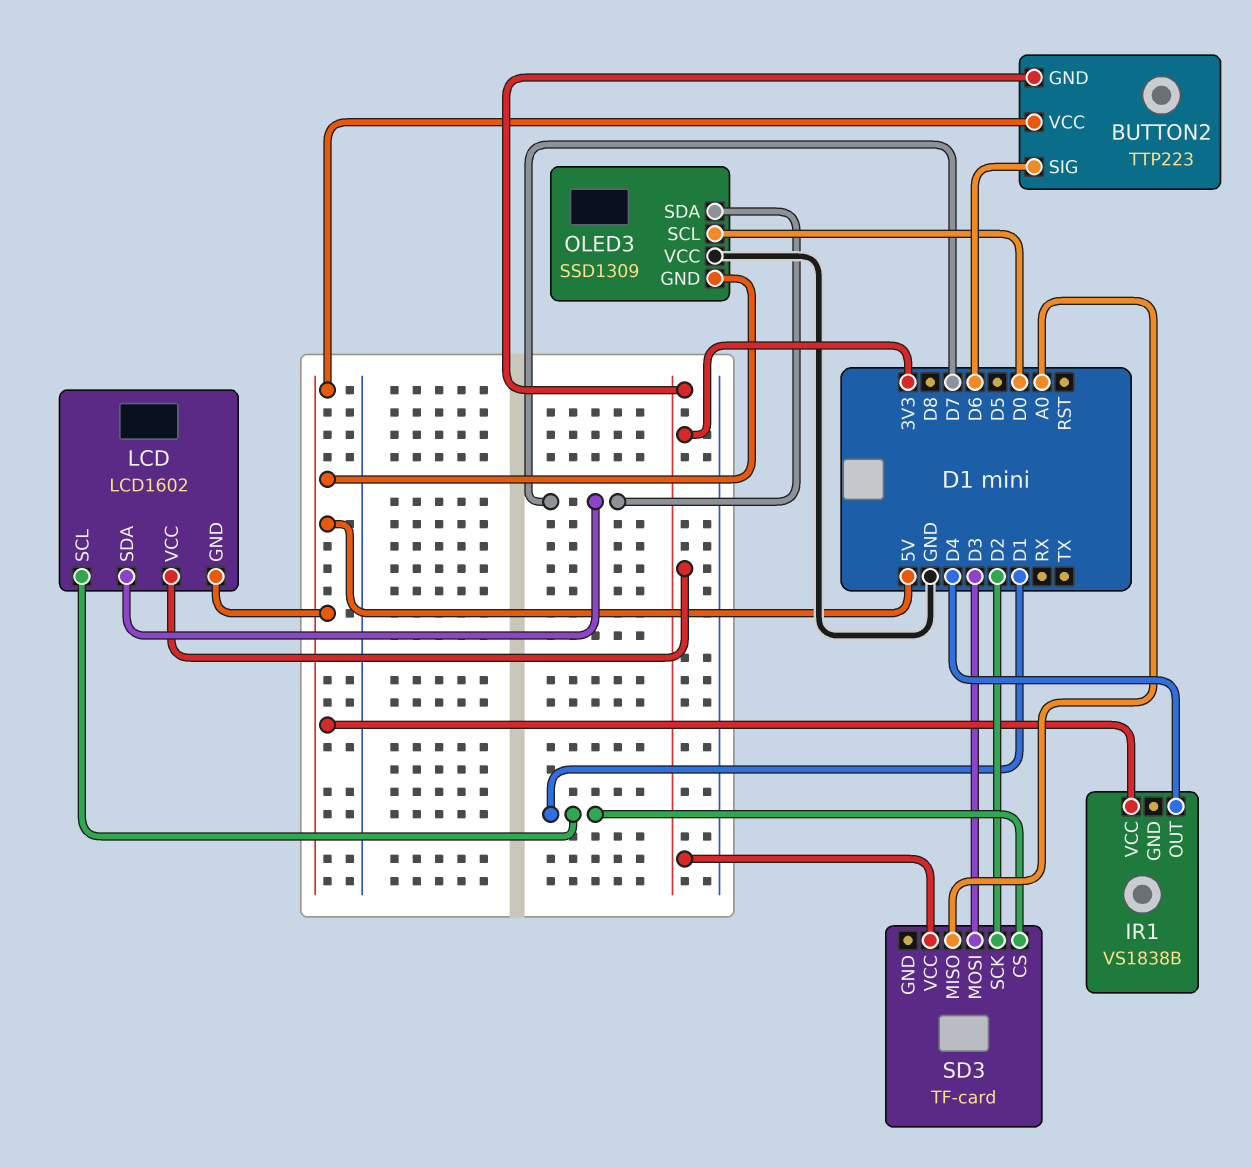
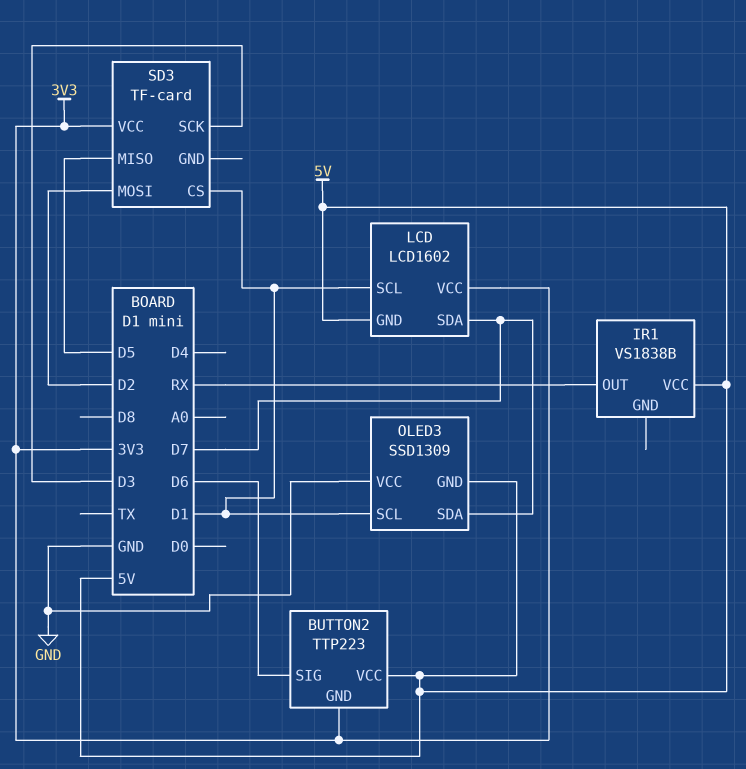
IR1 pin OUT: D4 -> RX
OLED3 pin SCL: D0 -> D1
SD3 pin MISO: A0 -> D5
SD3 pin MOSI: D3 -> D2
SD3 pin SCK: D2 -> D3

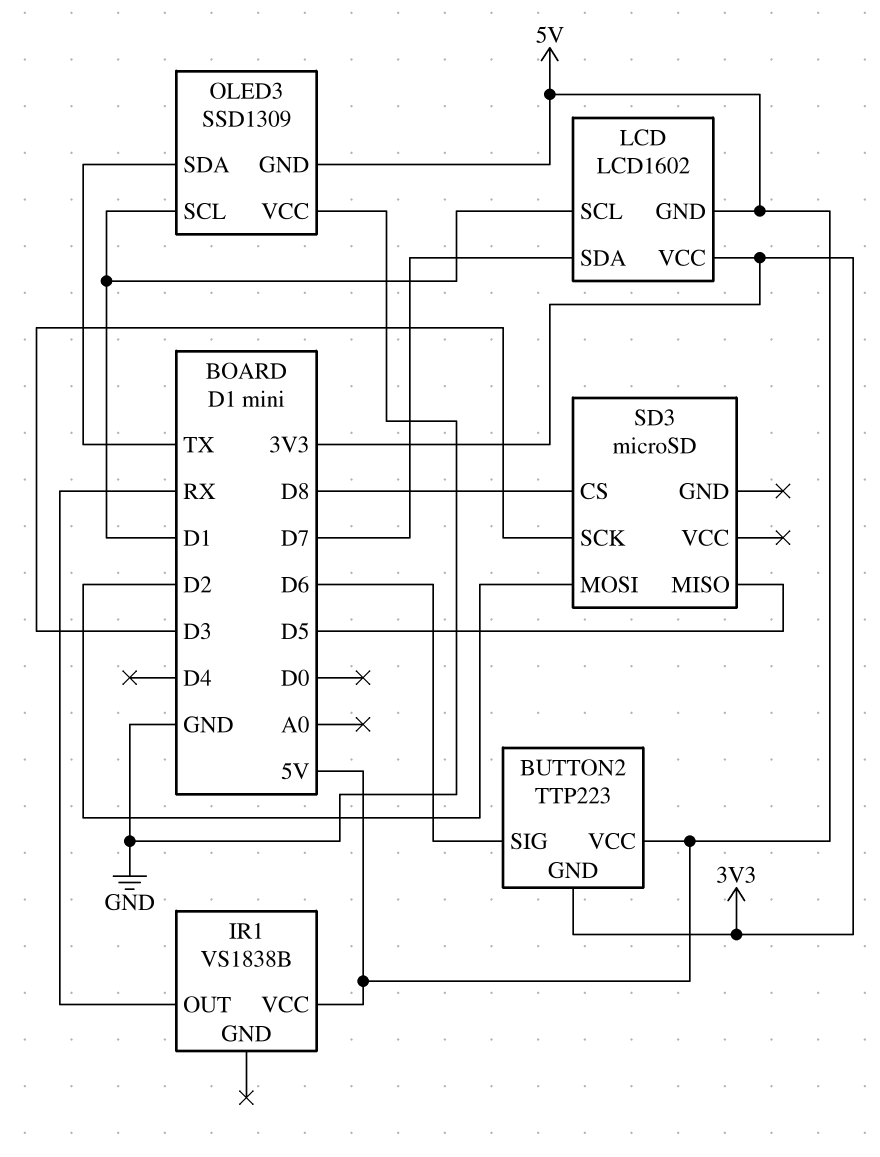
OLED3 pin SDA: D7 -> TX
SD3: TF-card -> microSD
SD3 pin CS: D1 -> D8
SD3 pin VCC: 3V3 -> none

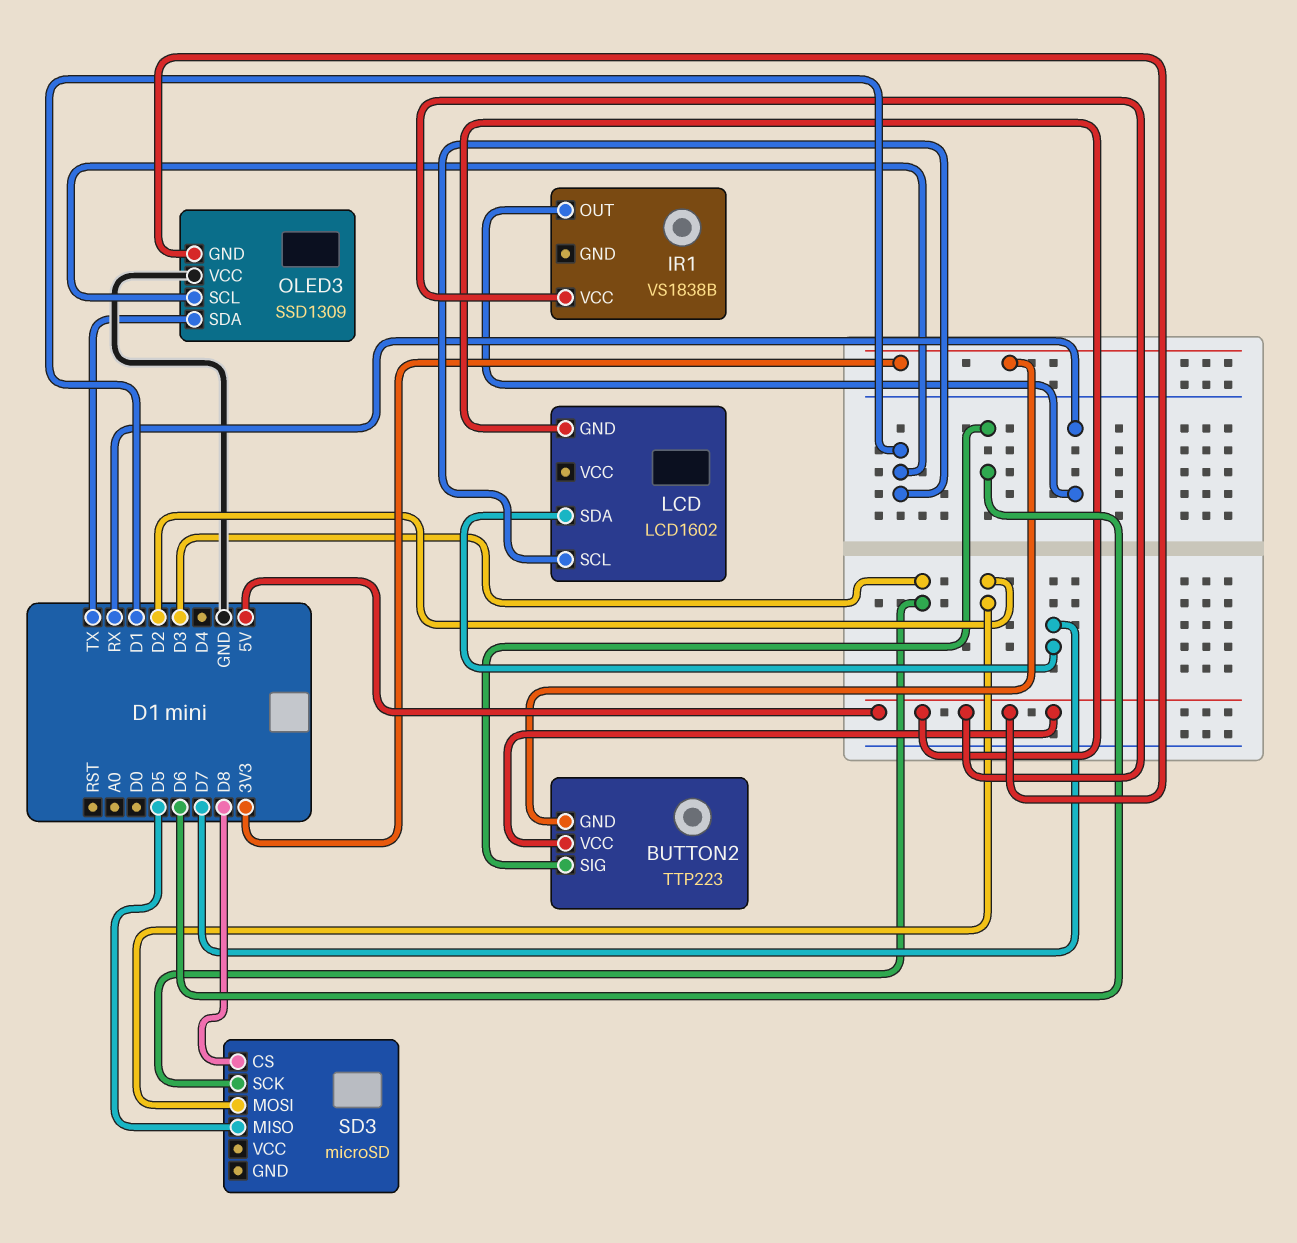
LCD pin VCC: 3V3 -> none

